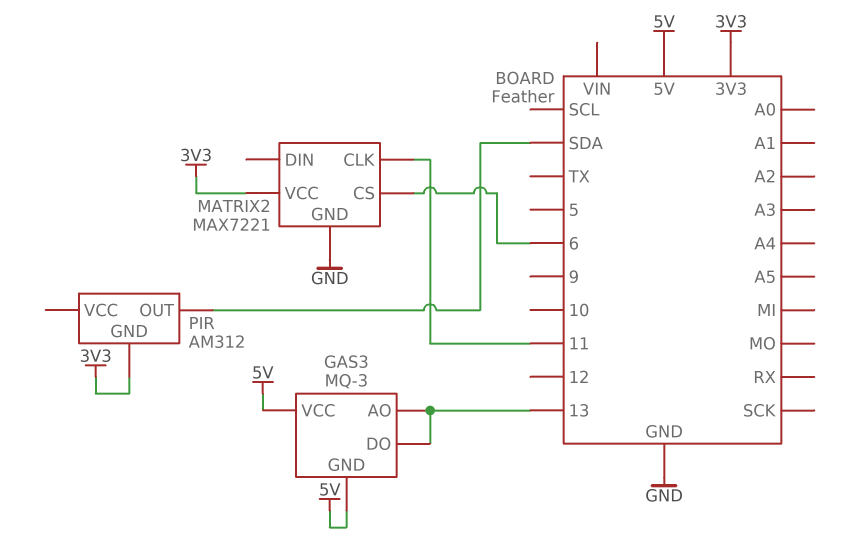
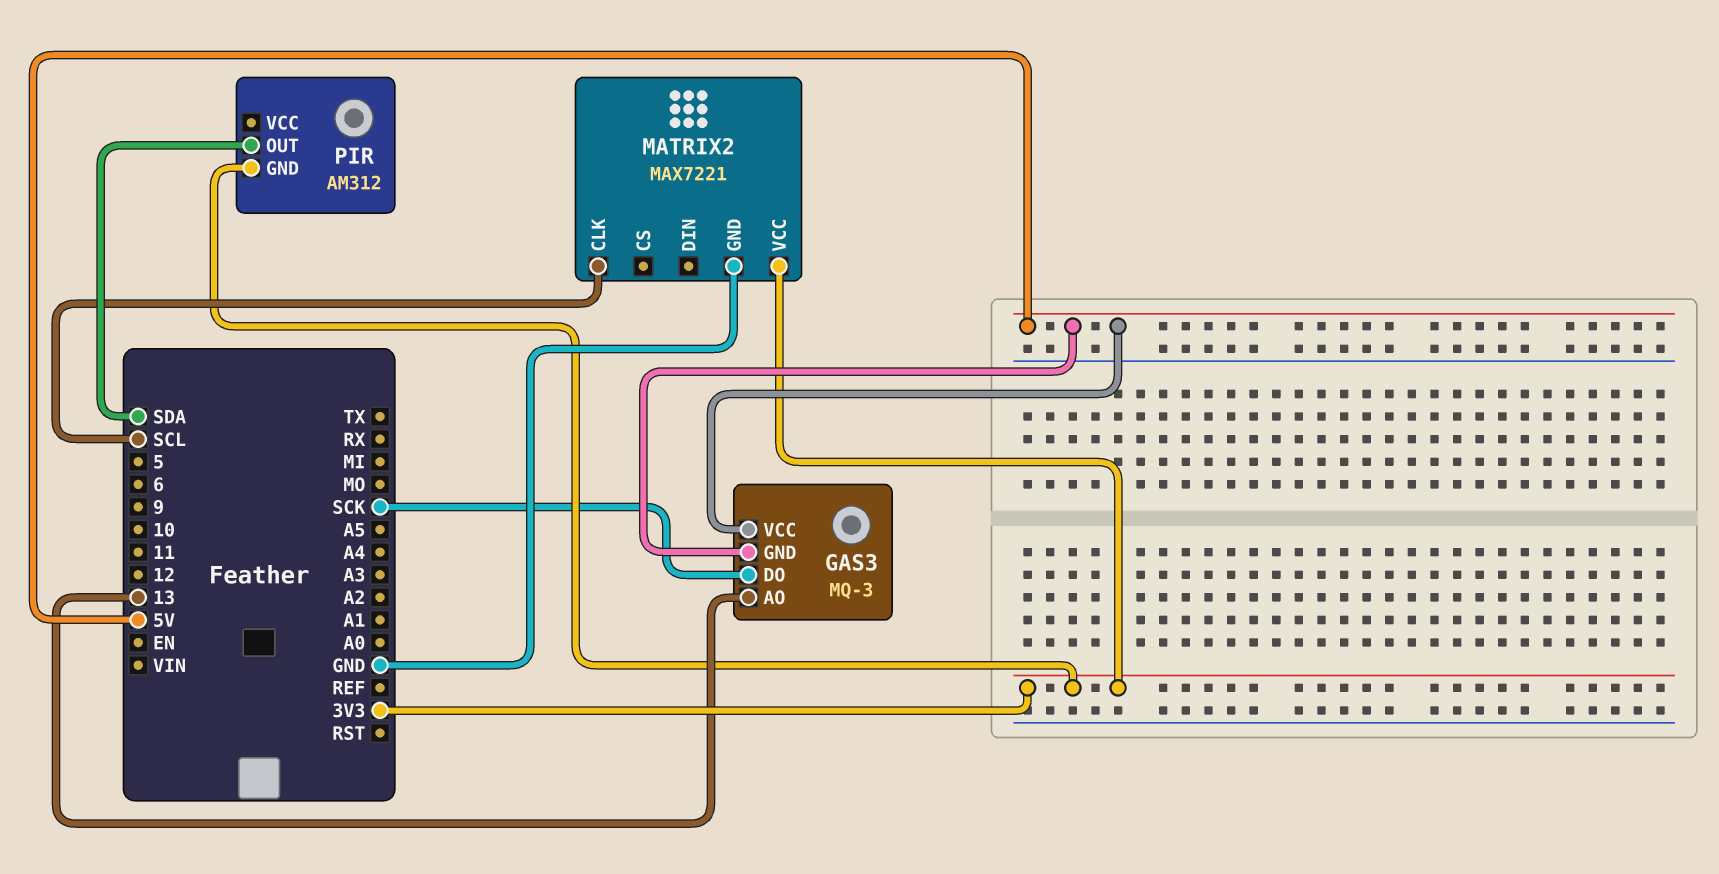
GAS3 pin DO: 13 -> SCK
MATRIX2 pin CLK: 11 -> SCL
MATRIX2 pin CS: 6 -> none

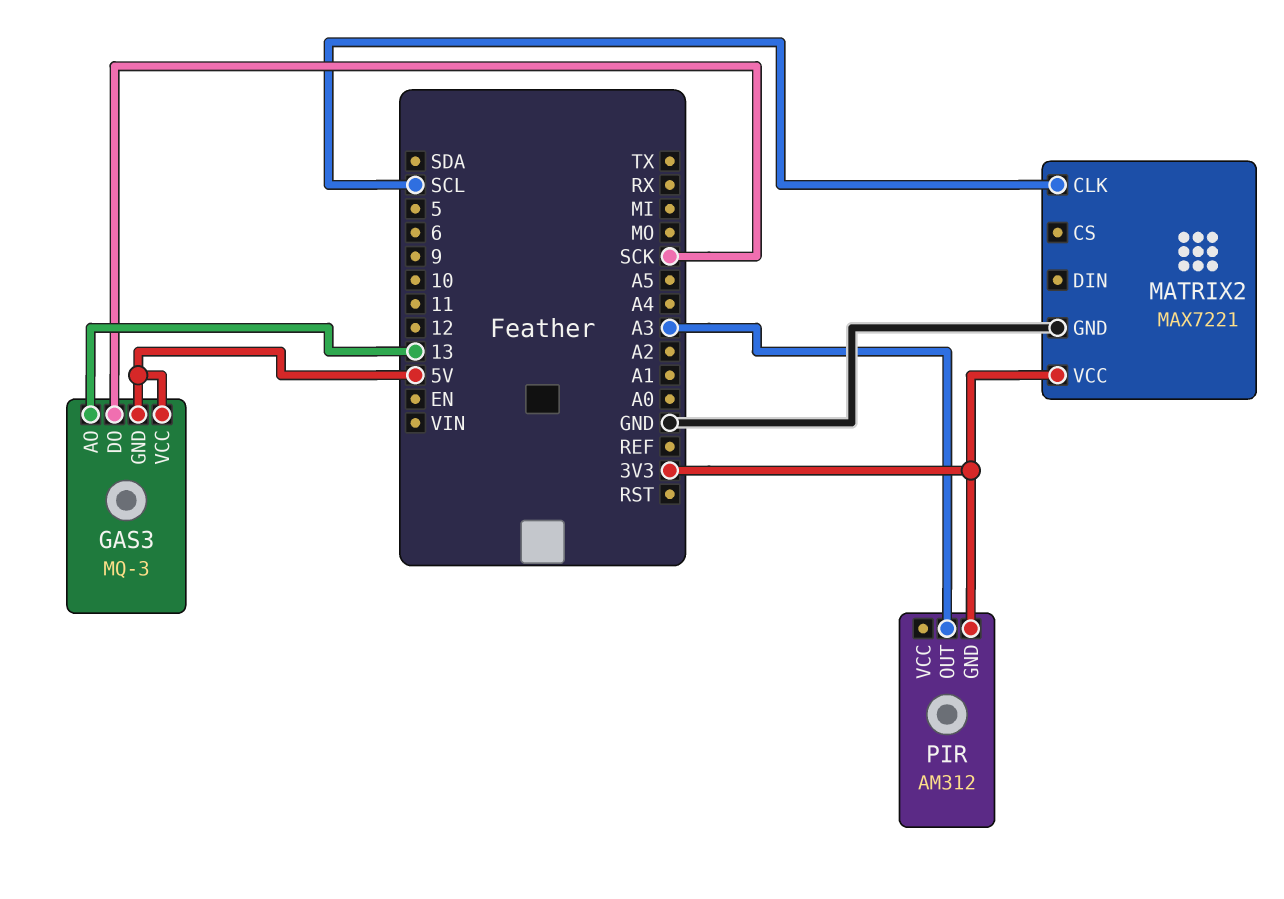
PIR pin OUT: SDA -> A3

